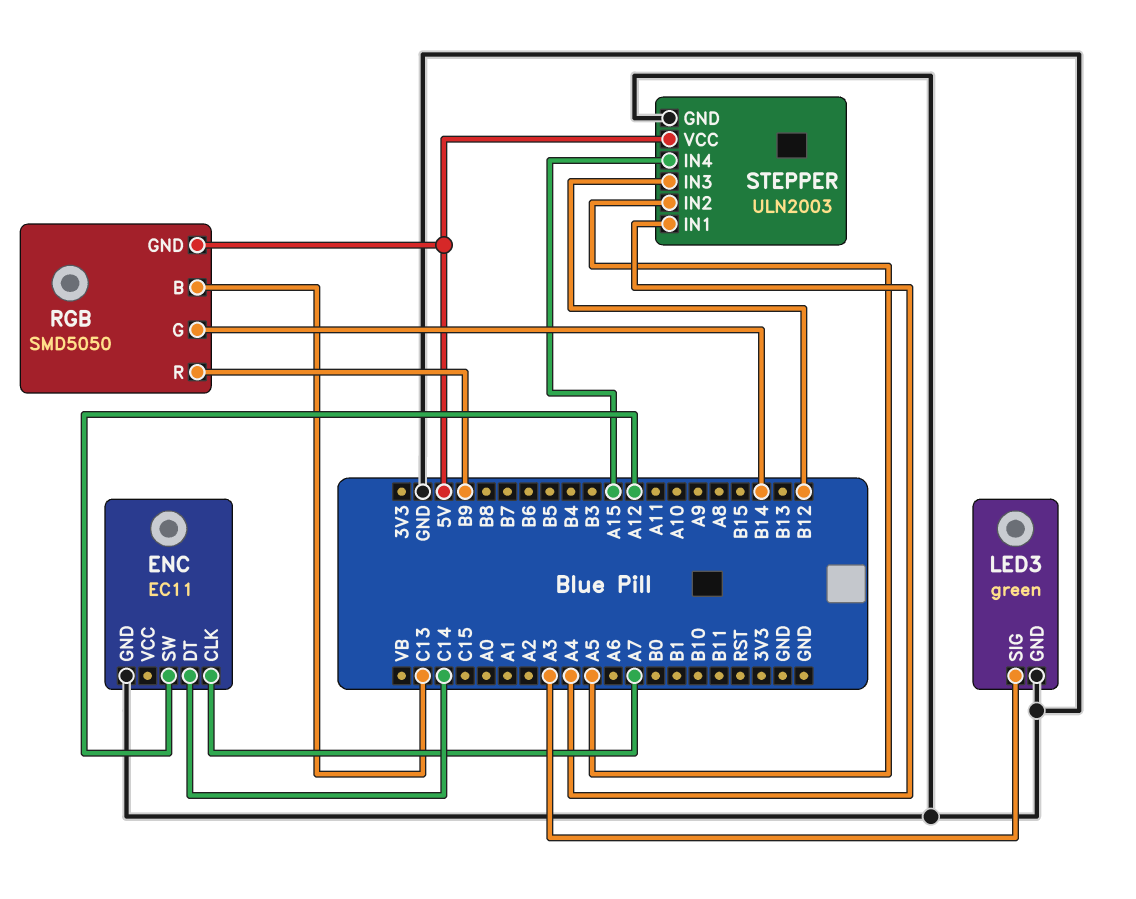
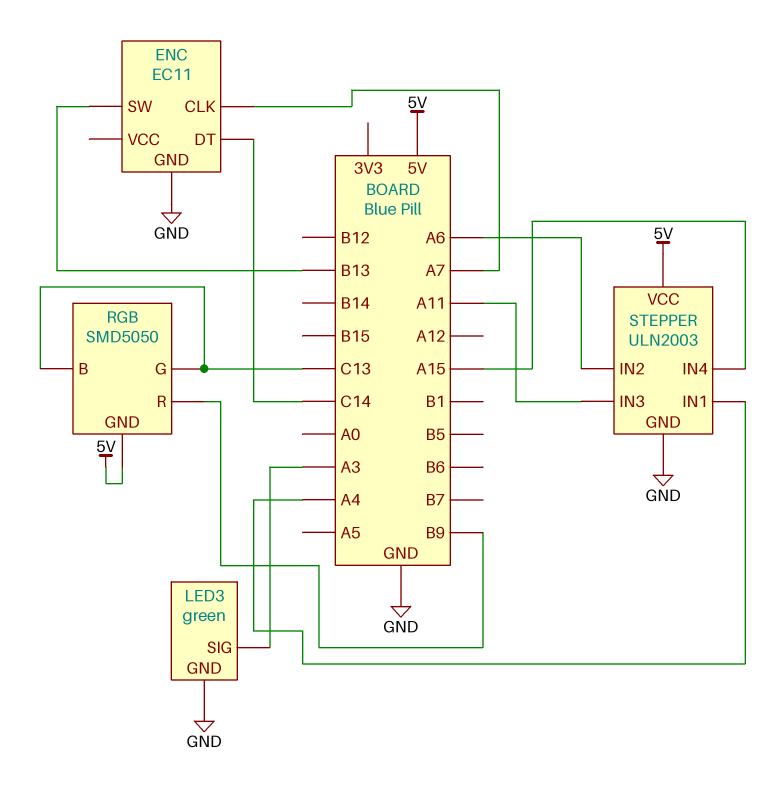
ENC pin SW: A12 -> B13
RGB pin G: B14 -> C13
STEPPER pin IN2: A5 -> A6
STEPPER pin IN3: B12 -> A11

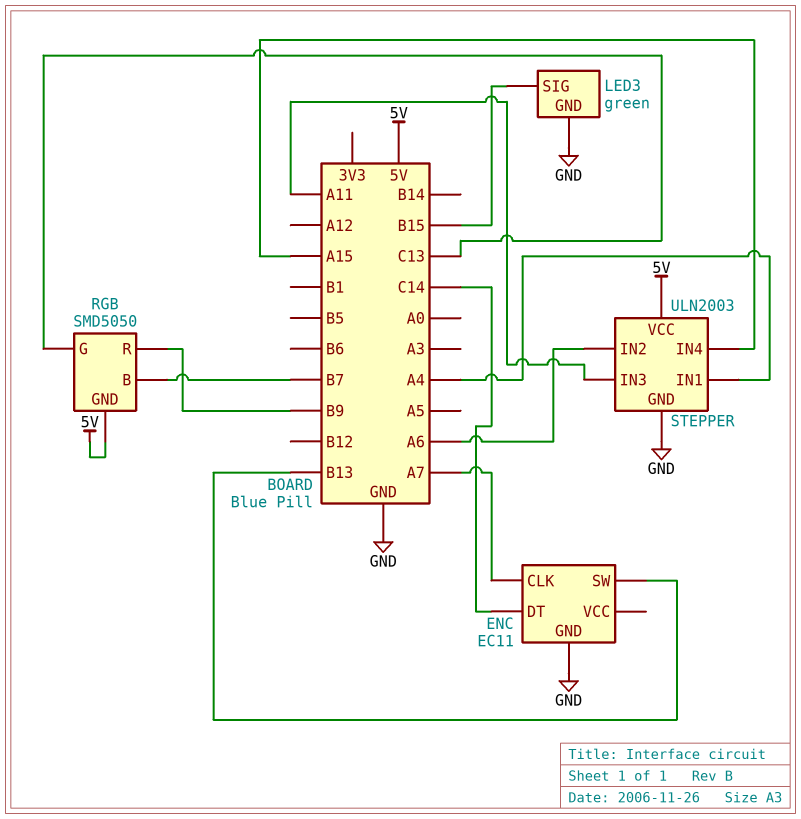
LED3 pin SIG: A3 -> B15
RGB pin B: C13 -> B7

